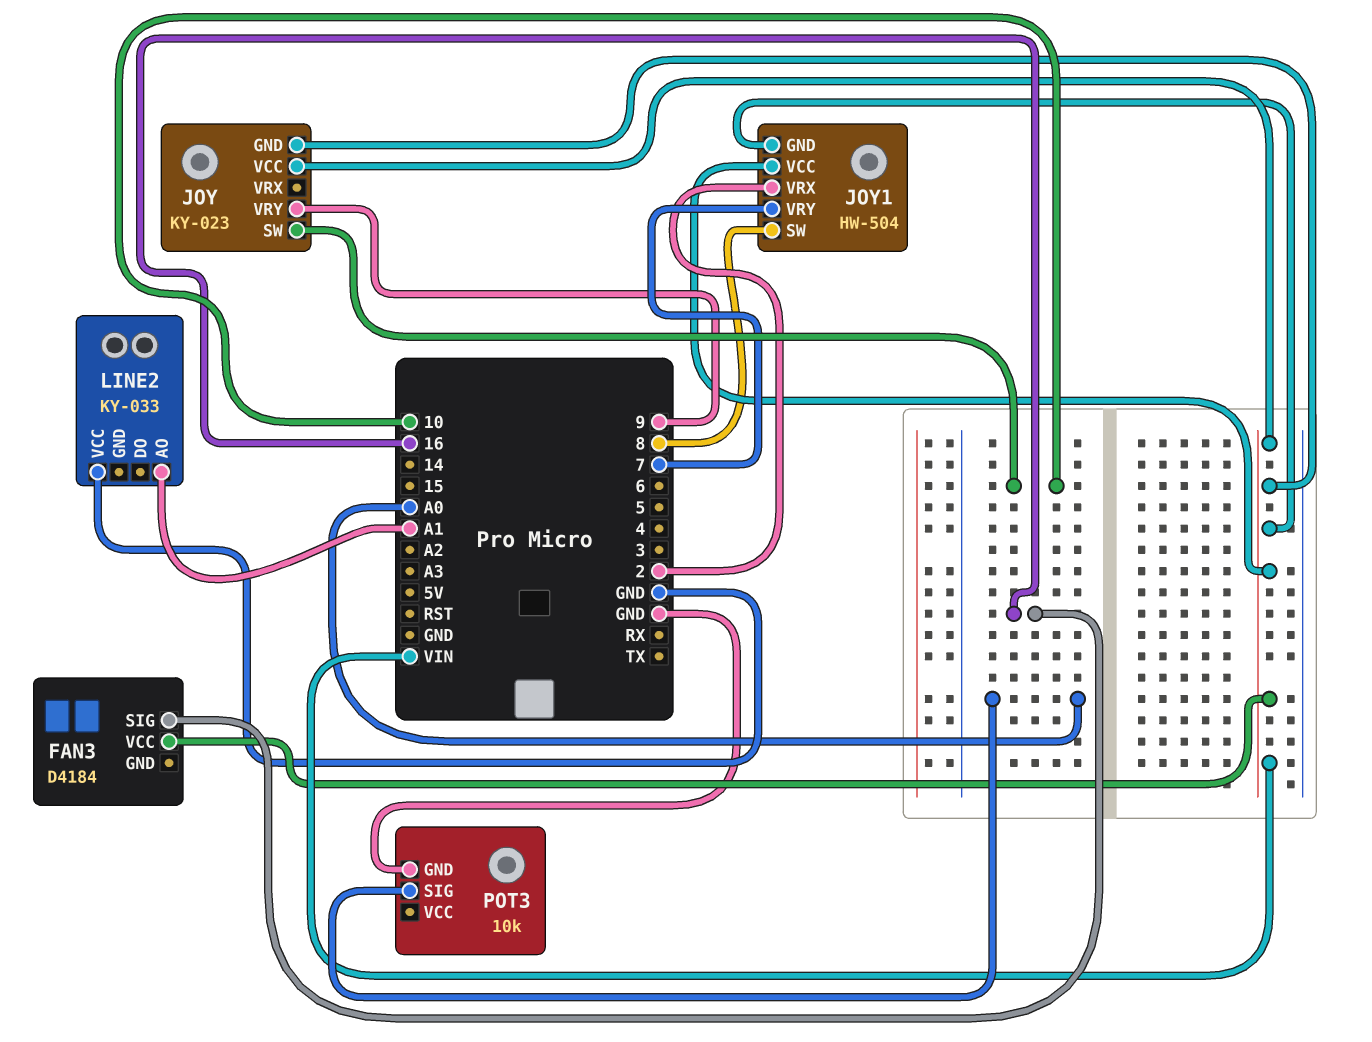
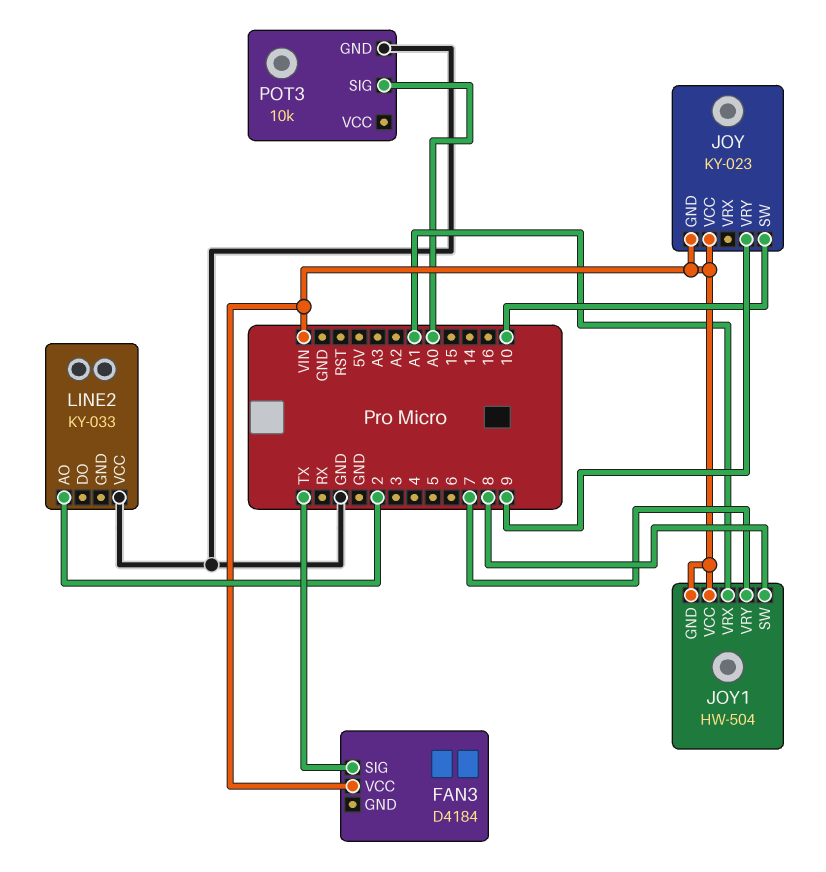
FAN3 pin SIG: 16 -> TX
JOY1 pin VRX: 2 -> A1
LINE2 pin AO: A1 -> 2

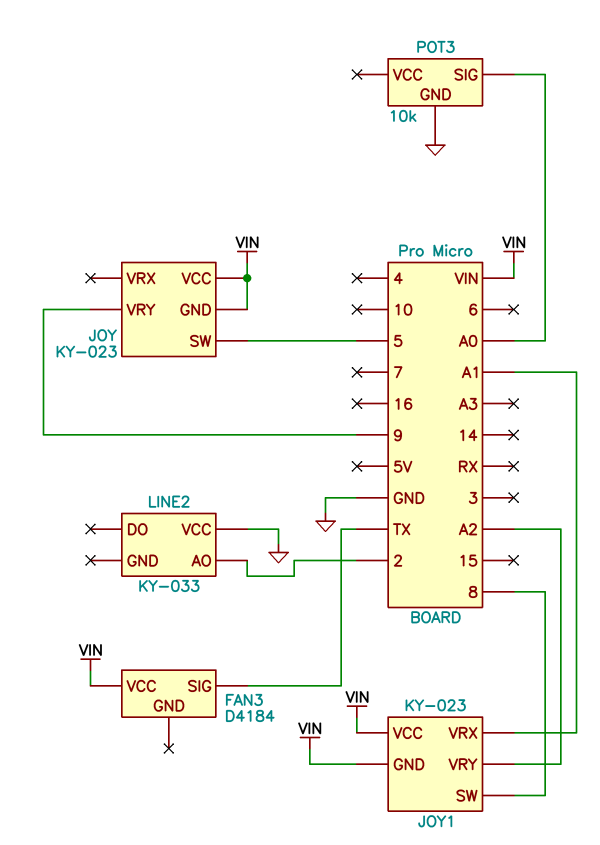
JOY pin SW: 10 -> 5
JOY1: HW-504 -> KY-023
JOY1 pin VRY: 7 -> A2

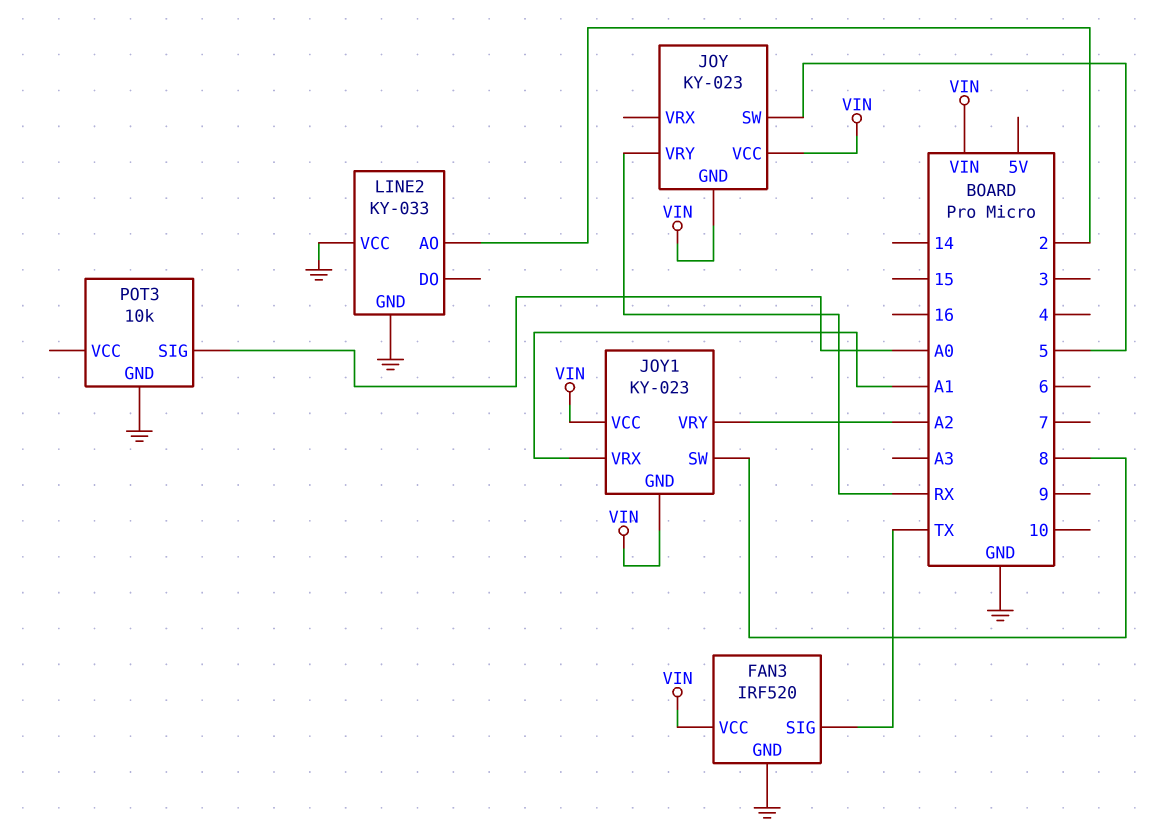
FAN3: D4184 -> IRF520
FAN3 pin GND: none -> GND
JOY pin VRY: 9 -> RX
LINE2 pin GND: none -> GND

